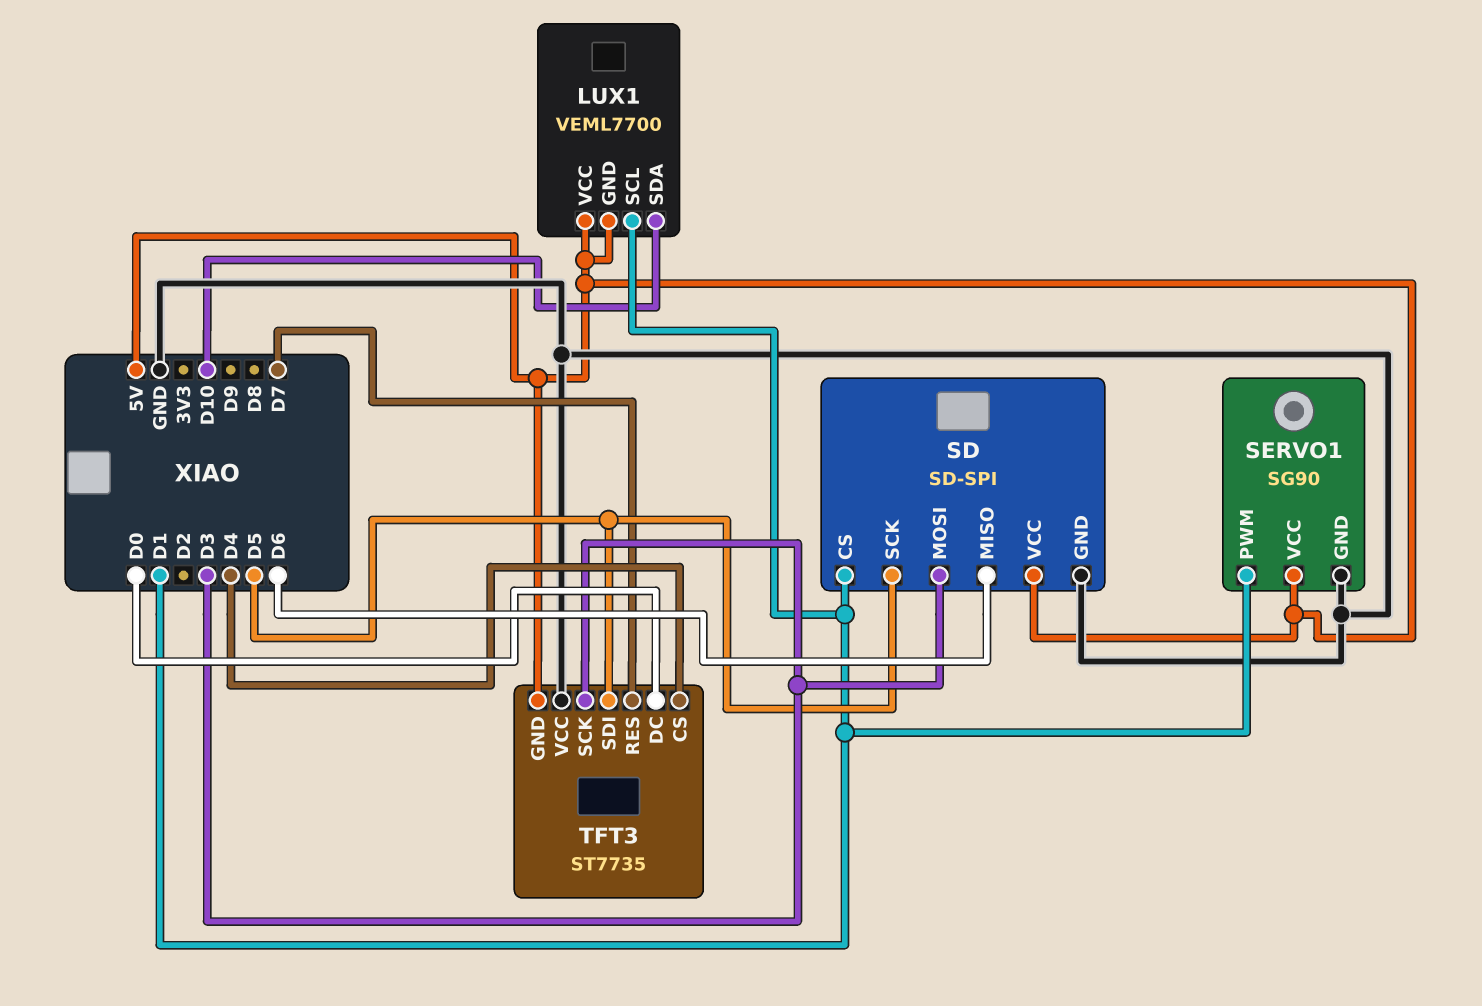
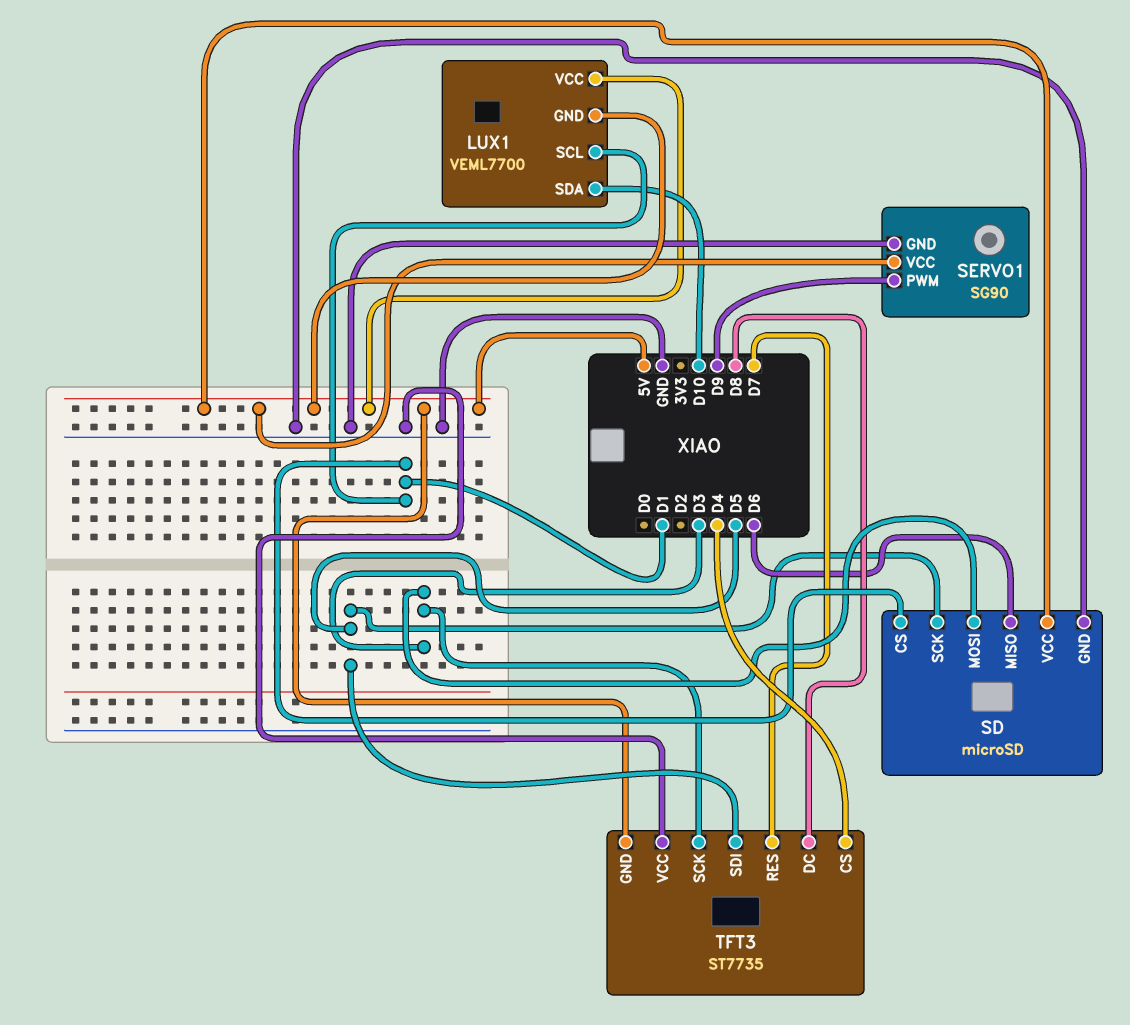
SD: SD-SPI -> microSD
SERVO1 pin PWM: D1 -> D9
TFT3 pin DC: D0 -> D8

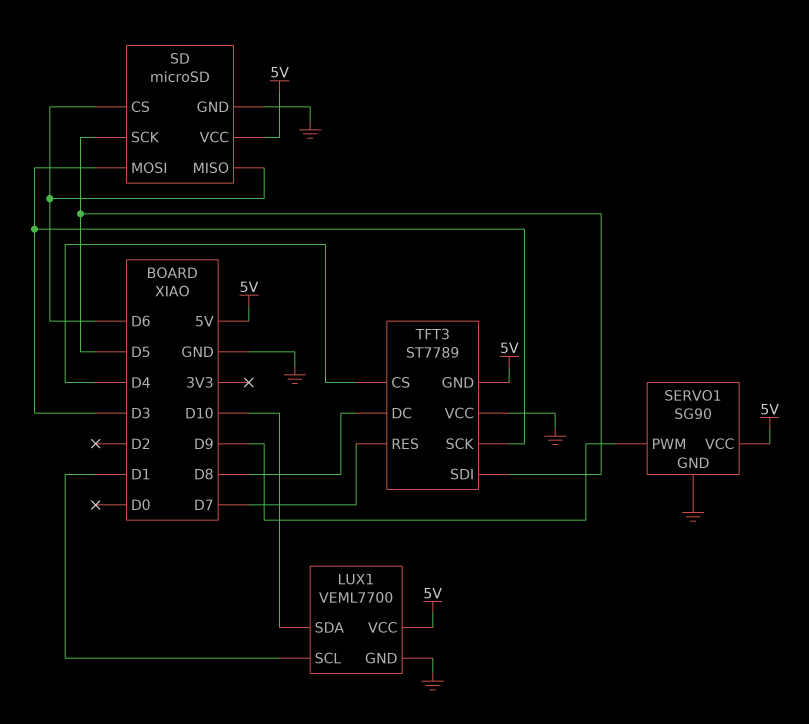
LUX1 pin GND: 5V -> GND
SD pin CS: D1 -> D6
TFT3: ST7735 -> ST7789

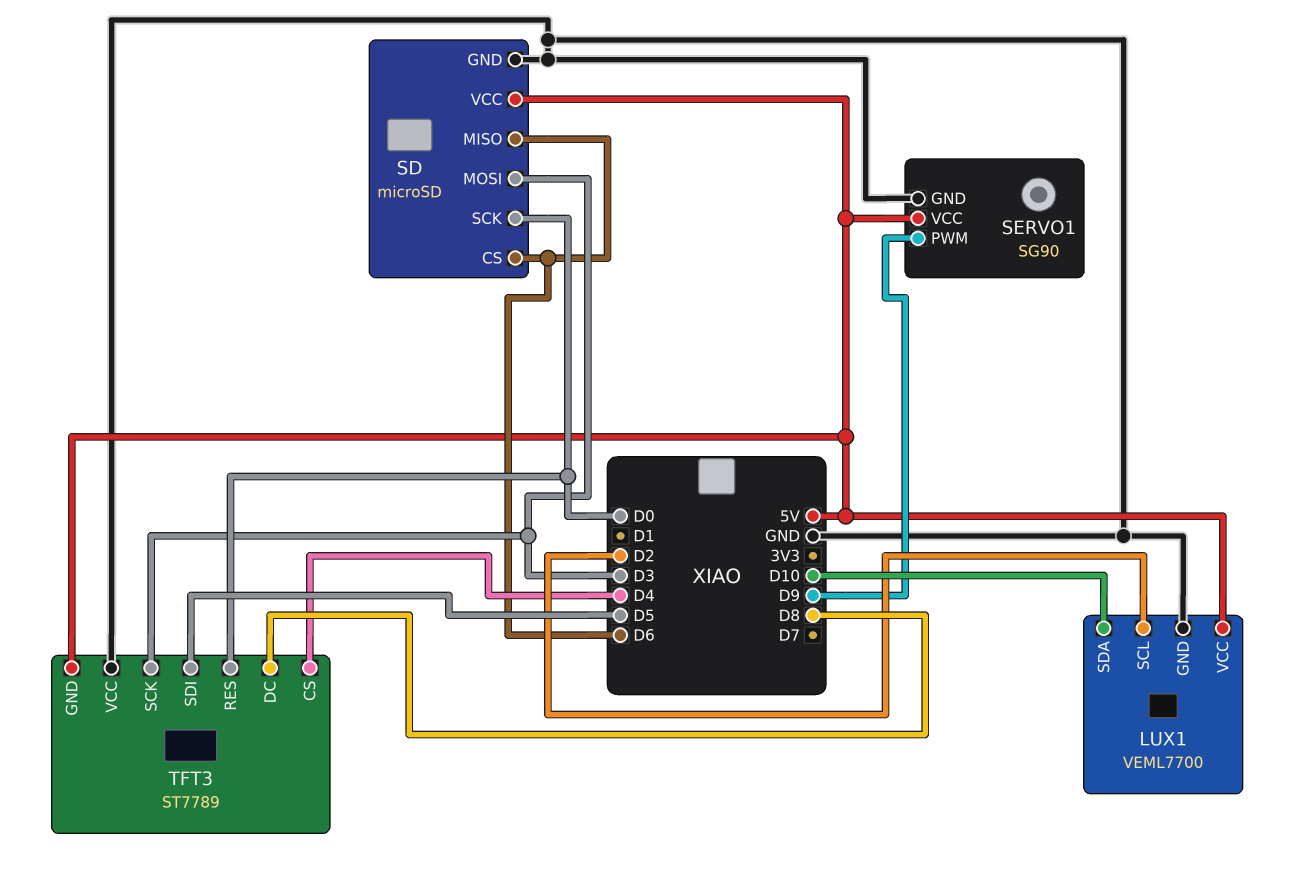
LUX1 pin SCL: D1 -> D2
SD pin SCK: D5 -> D0
TFT3 pin RES: D7 -> D0

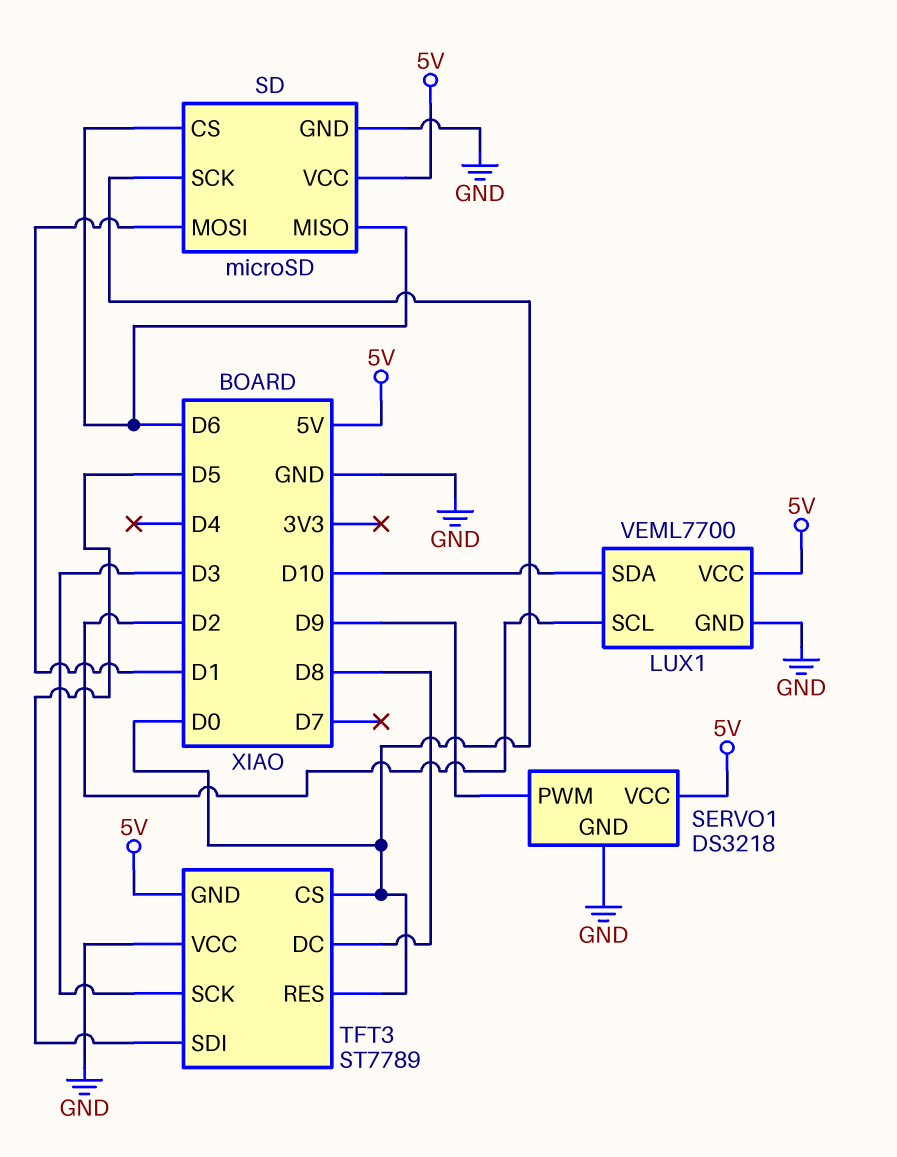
SD pin MOSI: D3 -> D1
SERVO1: SG90 -> DS3218
TFT3 pin CS: D4 -> D0

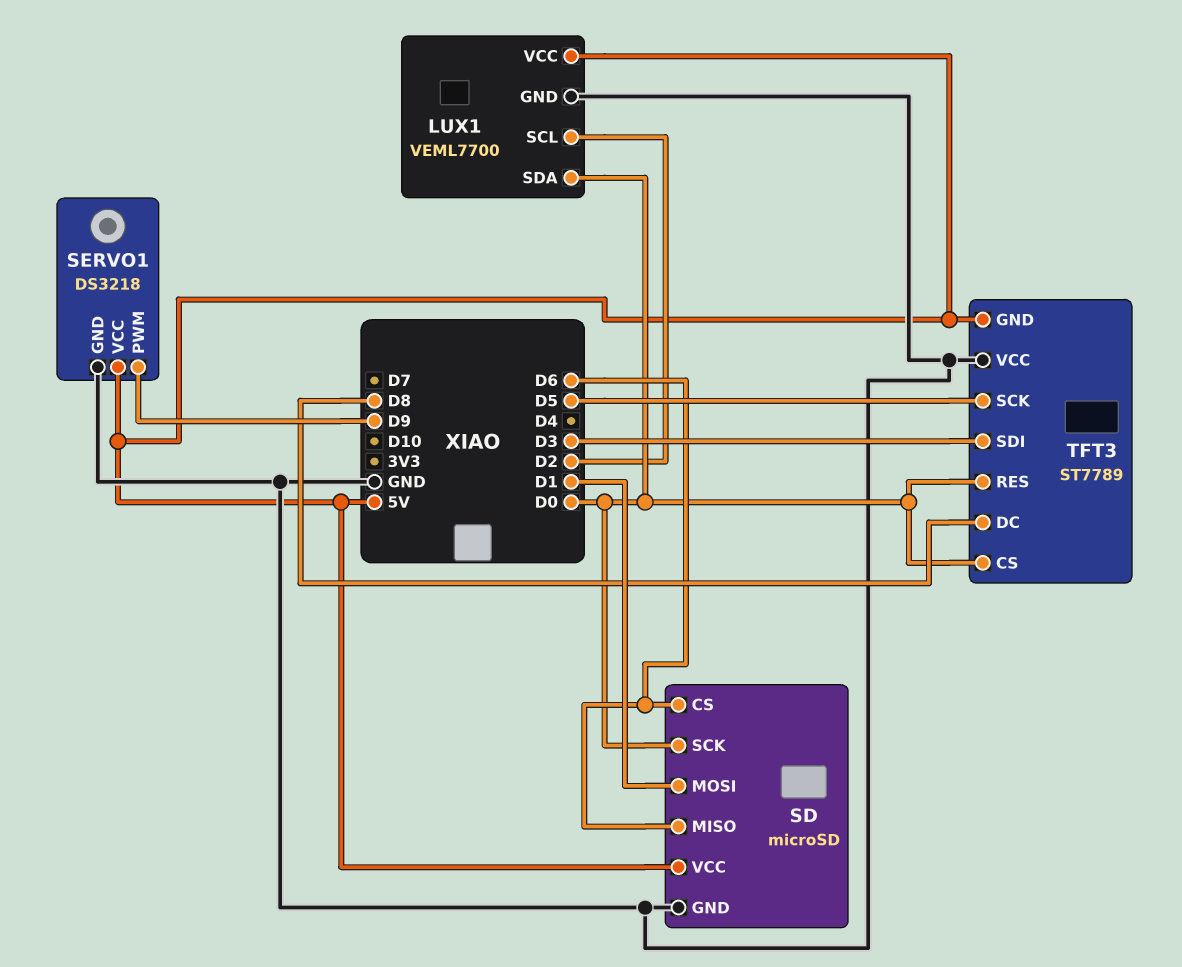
LUX1 pin SDA: D10 -> D0
TFT3 pin SCK: D3 -> D5
TFT3 pin SDI: D5 -> D3

